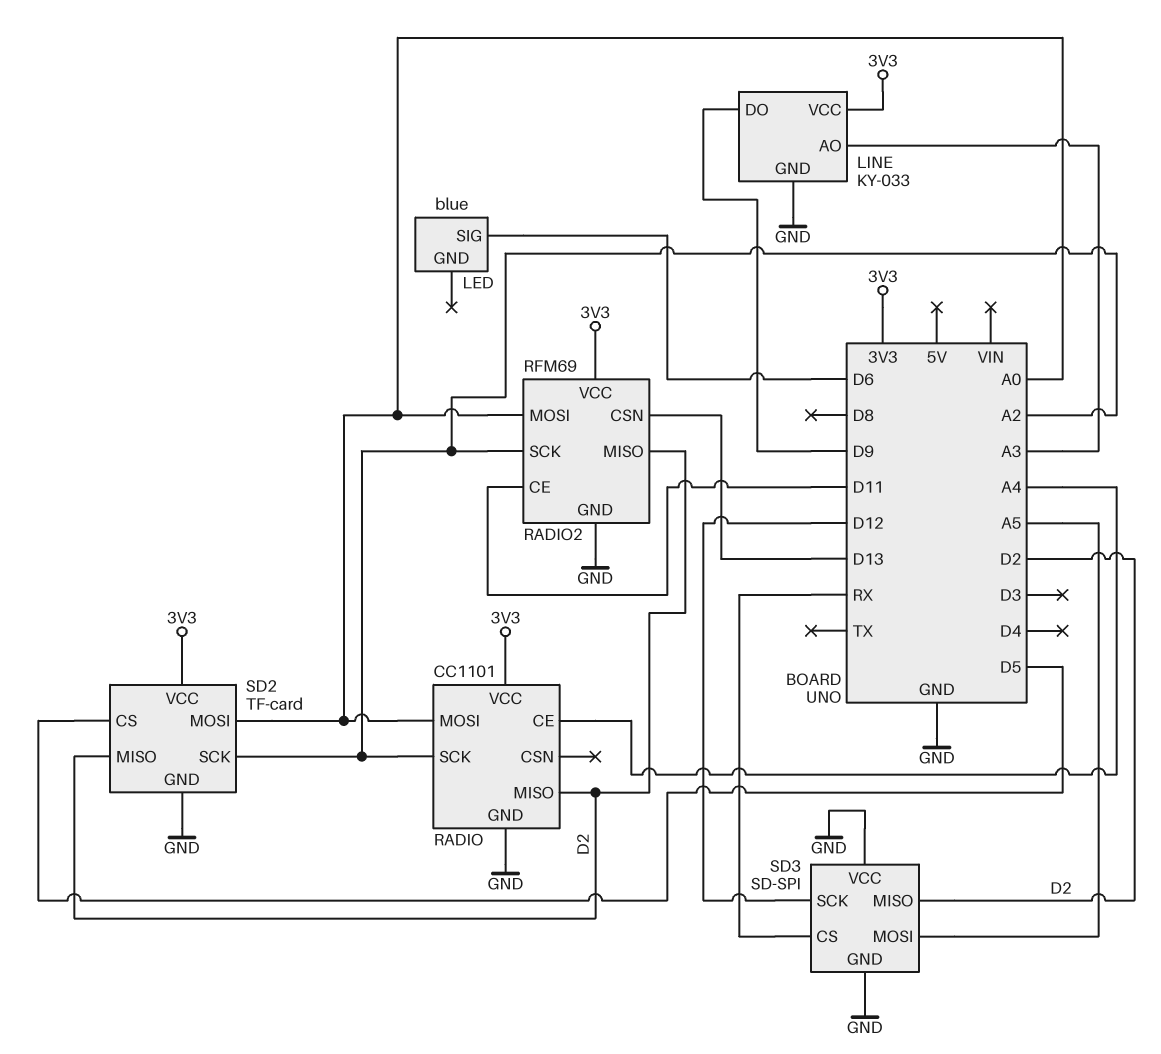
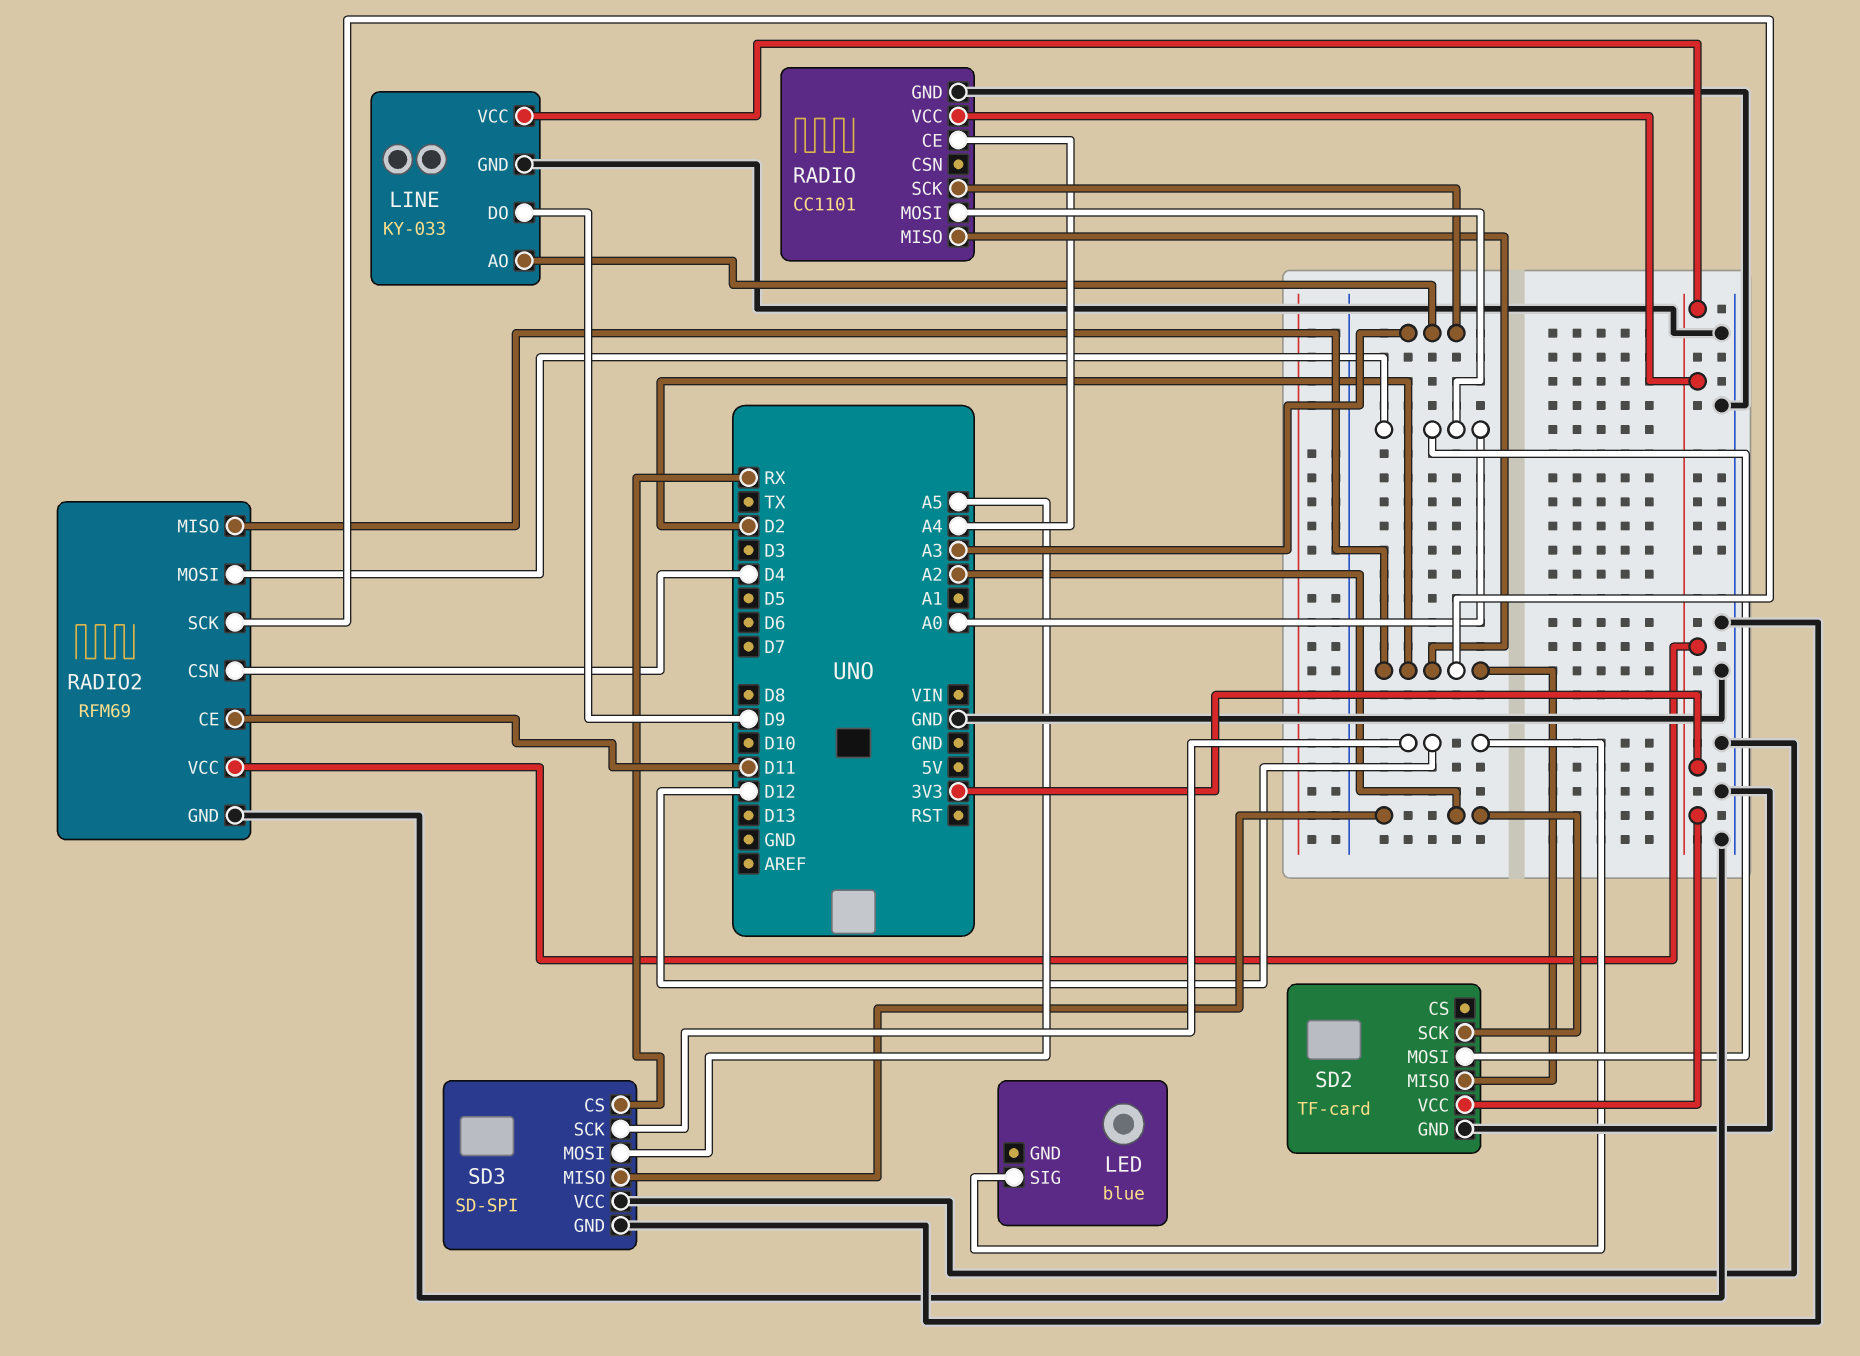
LED pin SIG: D6 -> D12
RADIO pin SCK: A2 -> A3
RADIO2 pin CSN: D13 -> D4
RADIO2 pin SCK: A2 -> D2
SD2 pin CS: D5 -> none
SD3 pin MISO: D2 -> A2

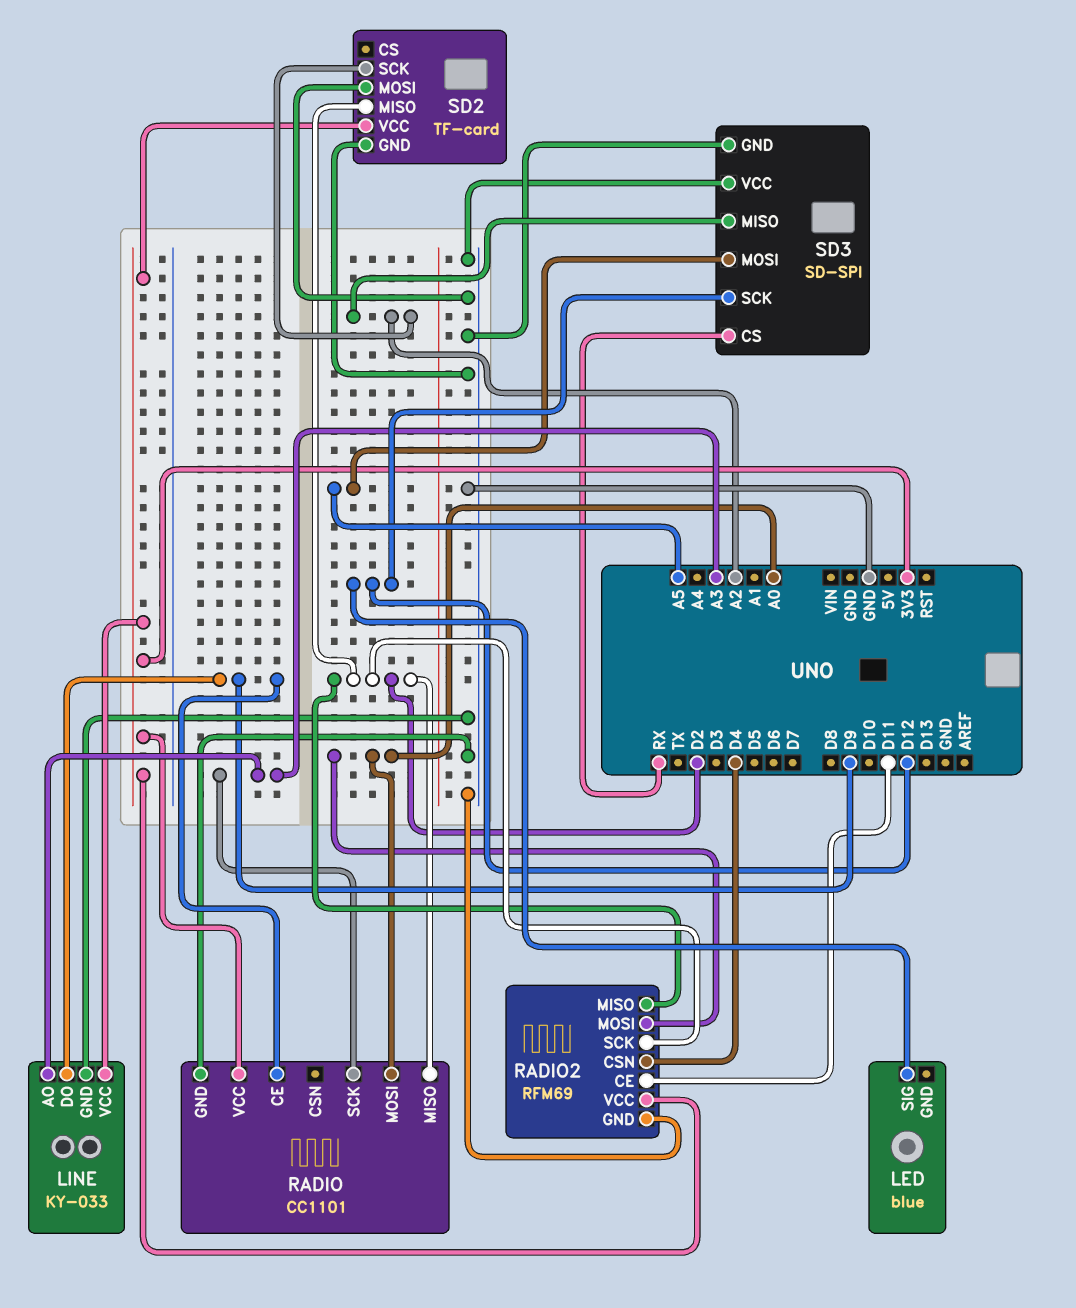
RADIO pin CE: A4 -> D9
SD2 pin MOSI: A0 -> GND

